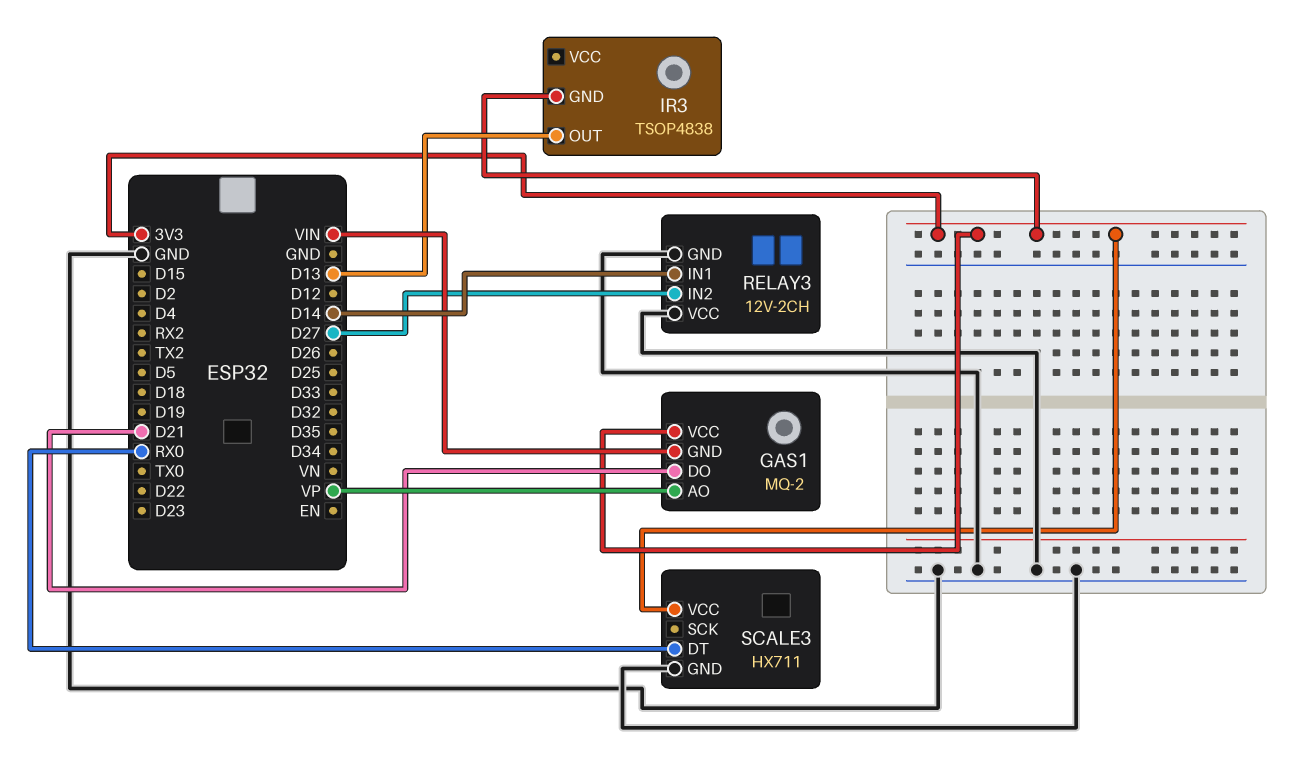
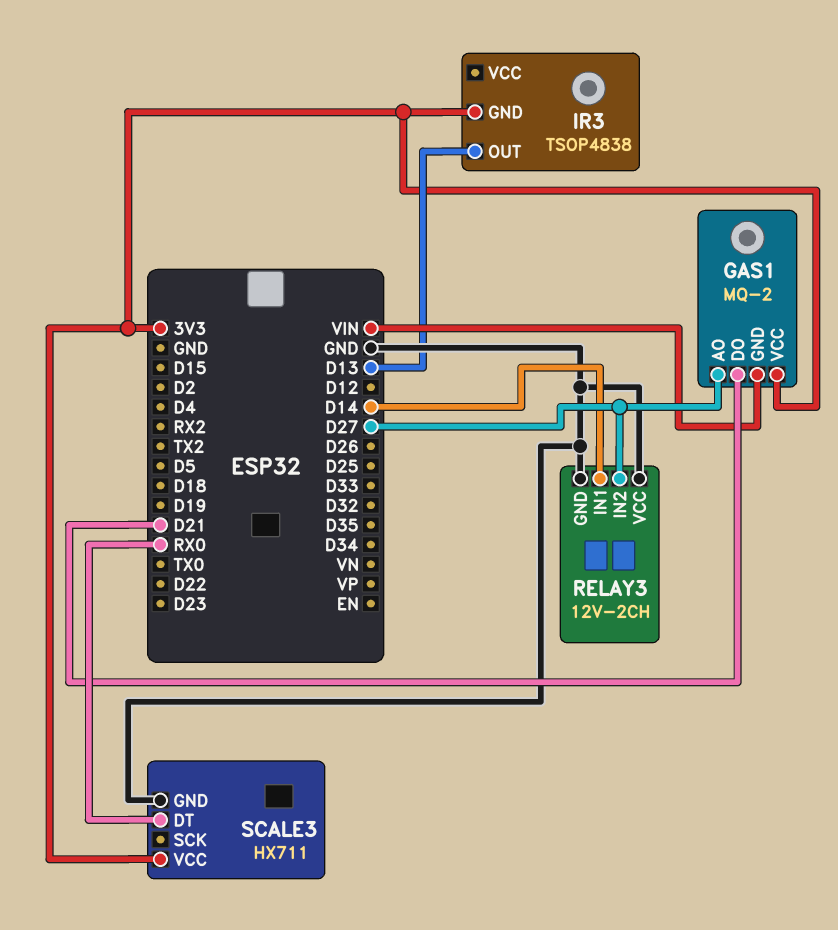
GAS1 pin AO: VP -> D27

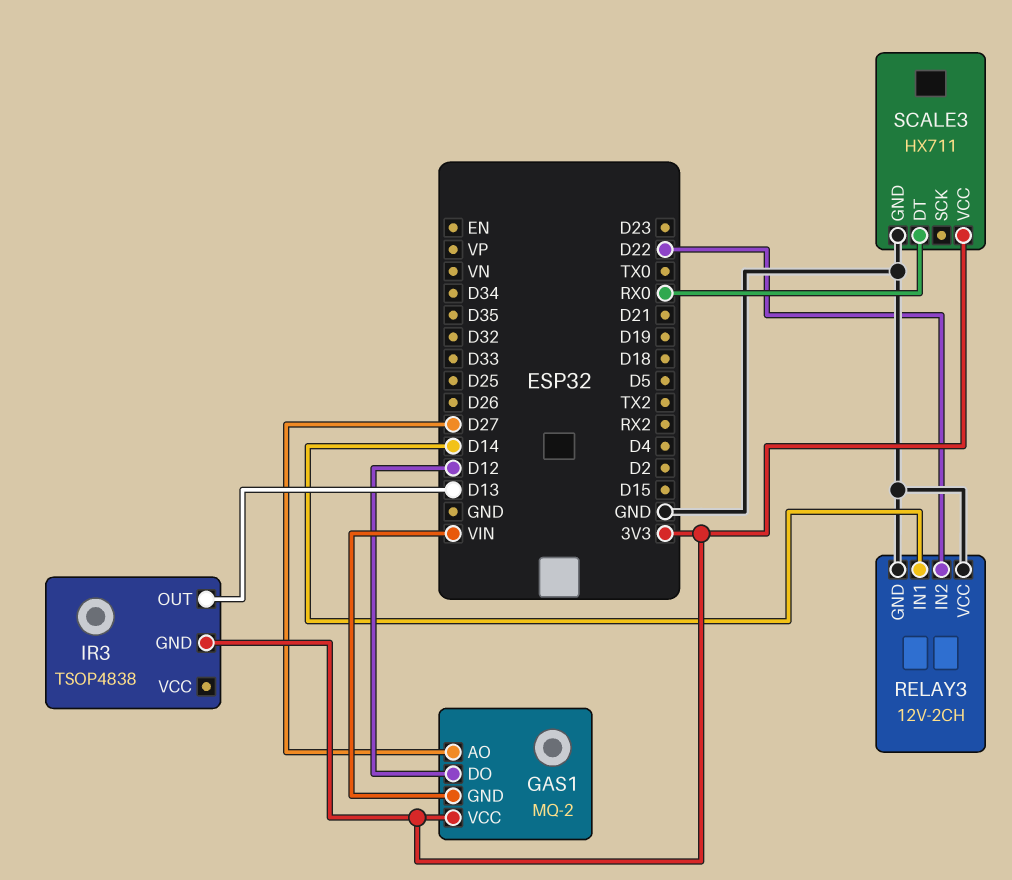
GAS1 pin DO: D21 -> D12
RELAY3 pin IN2: D27 -> D22

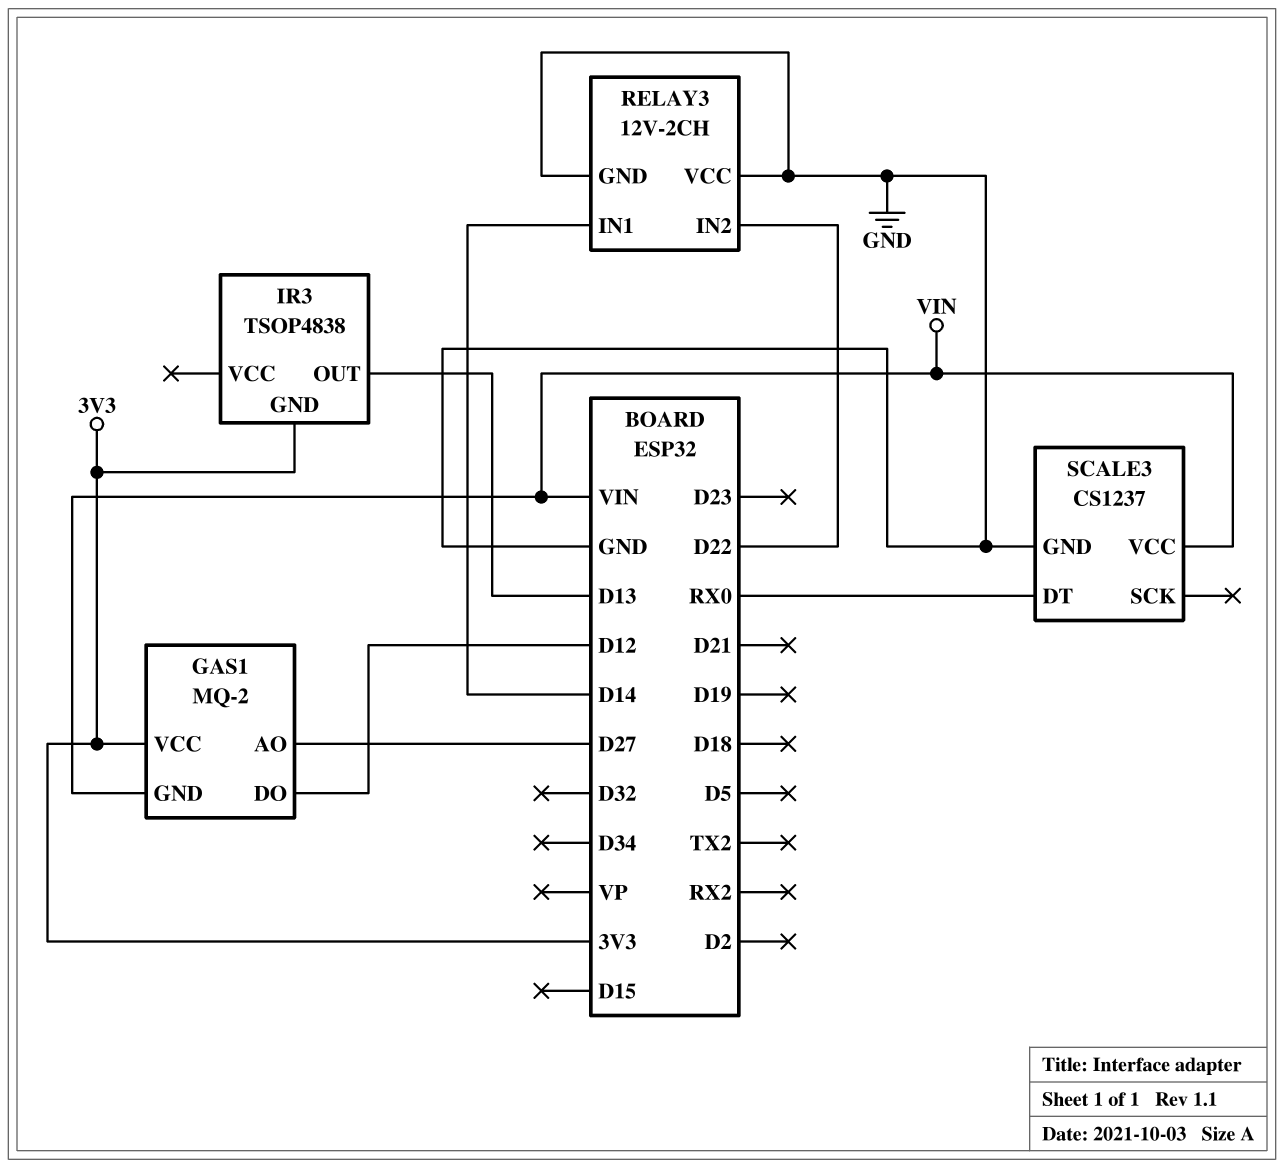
SCALE3: HX711 -> CS1237
SCALE3 pin VCC: 3V3 -> VIN

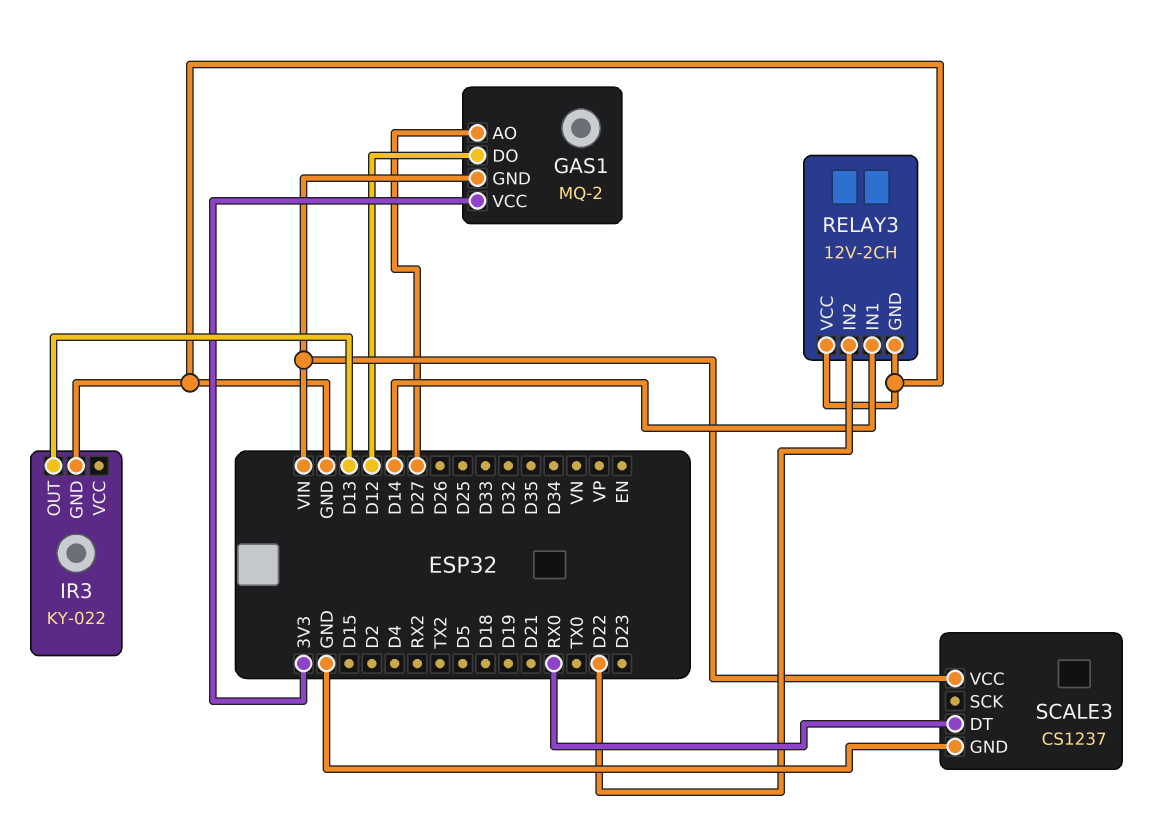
IR3: TSOP4838 -> KY-022
IR3 pin GND: 3V3 -> GND

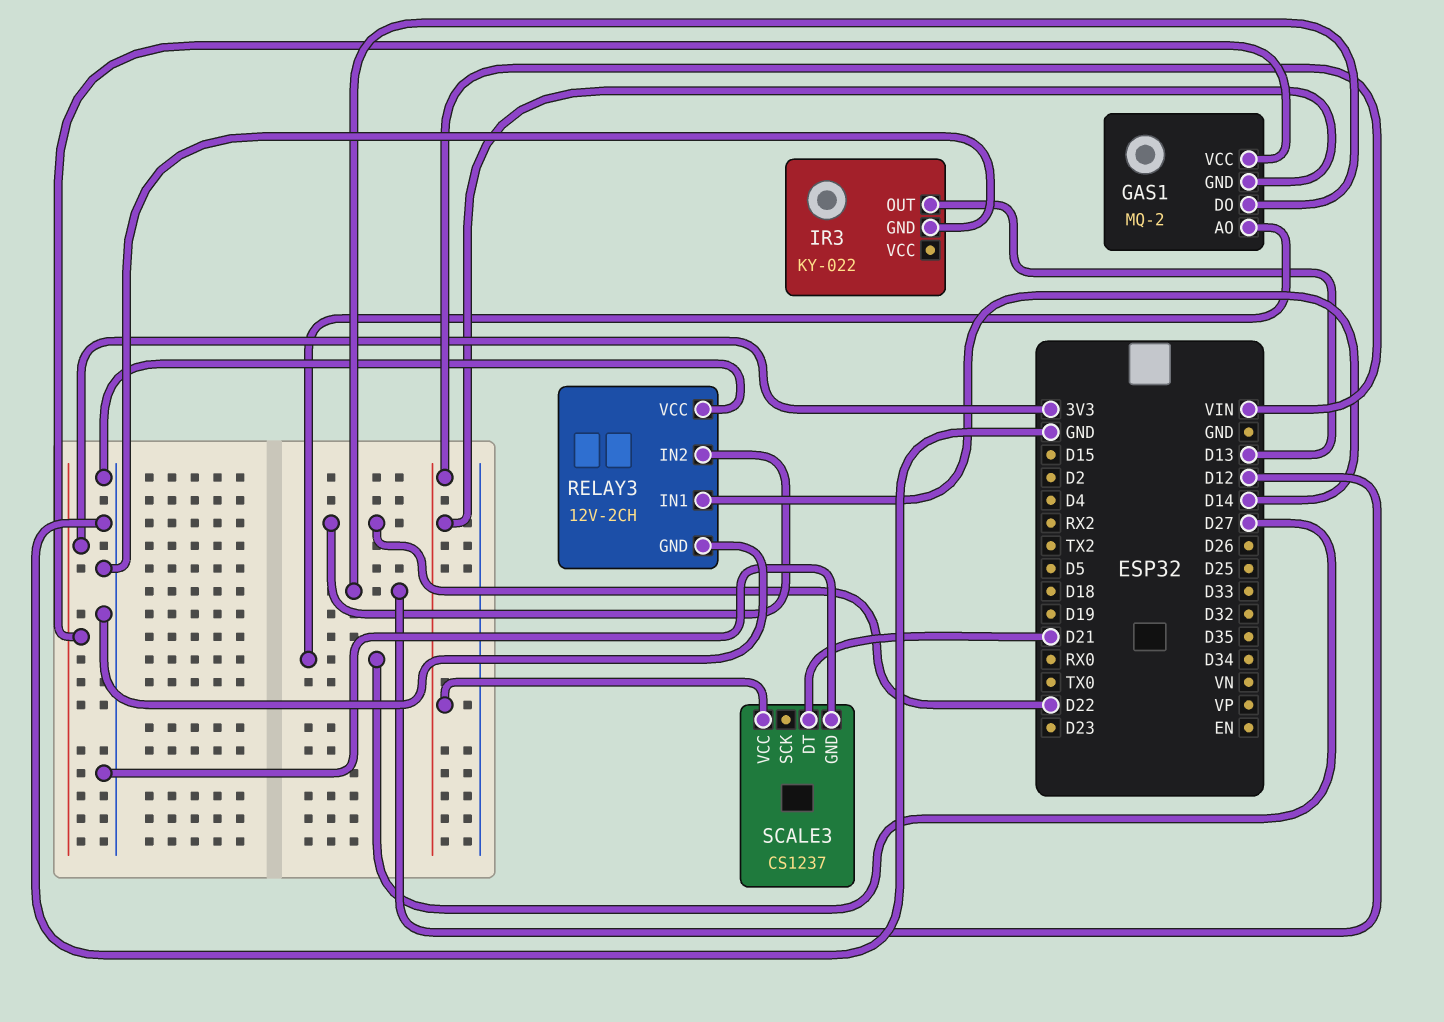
SCALE3 pin DT: RX0 -> D21

